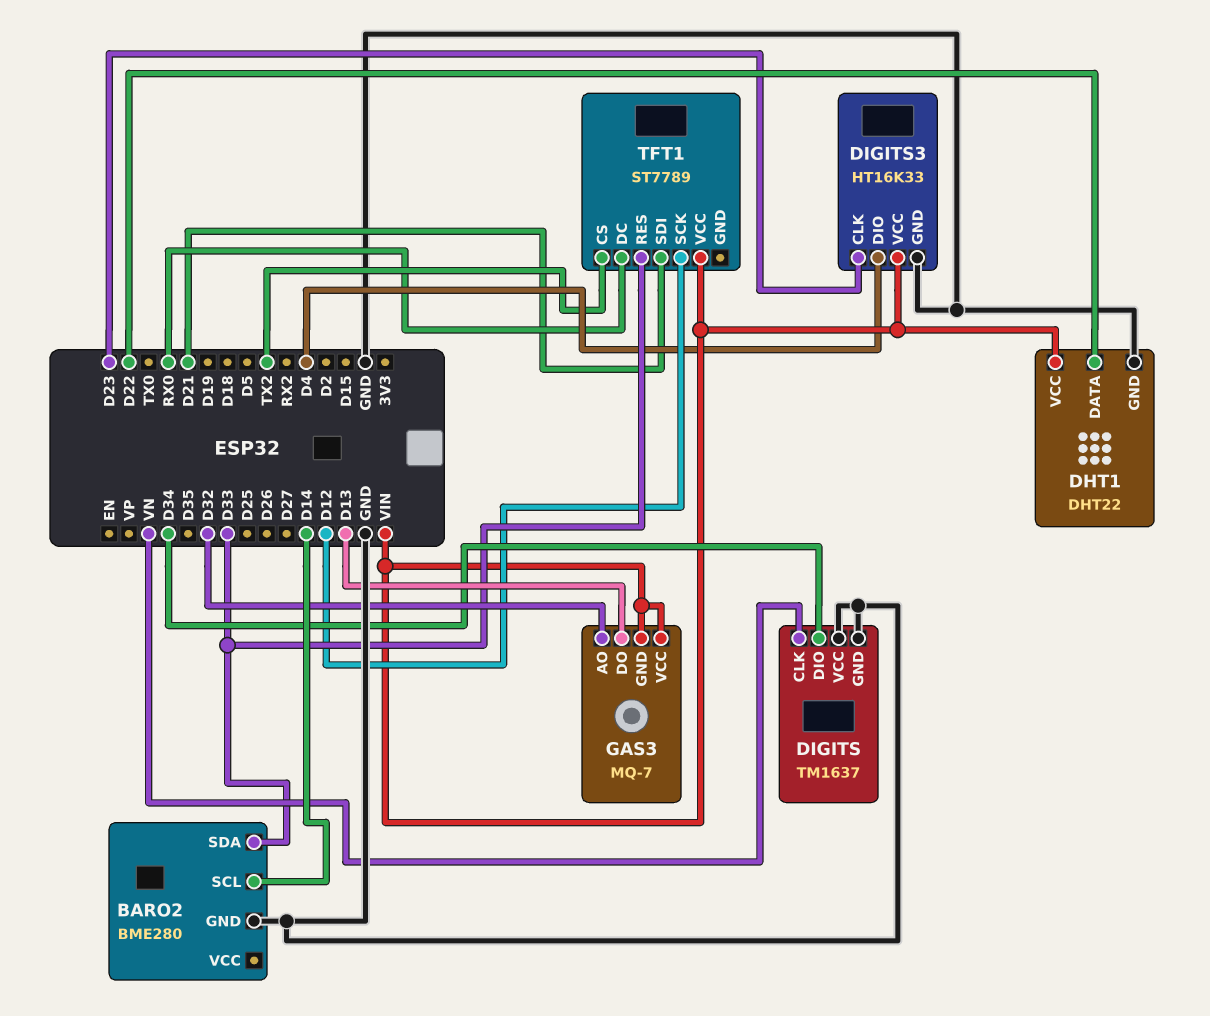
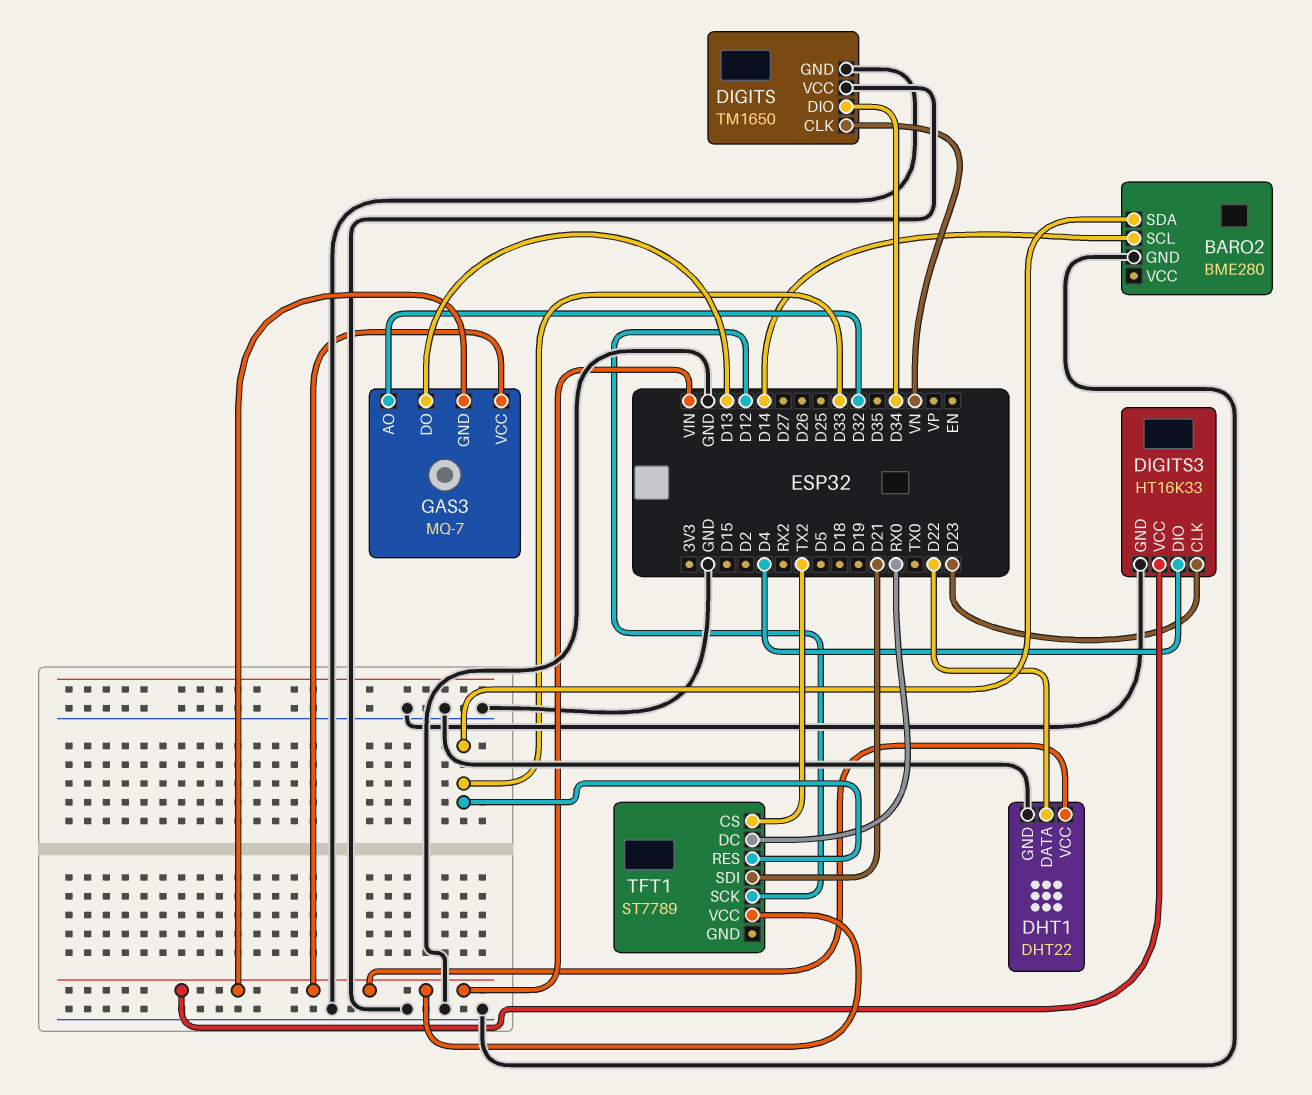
DIGITS: TM1637 -> TM1650

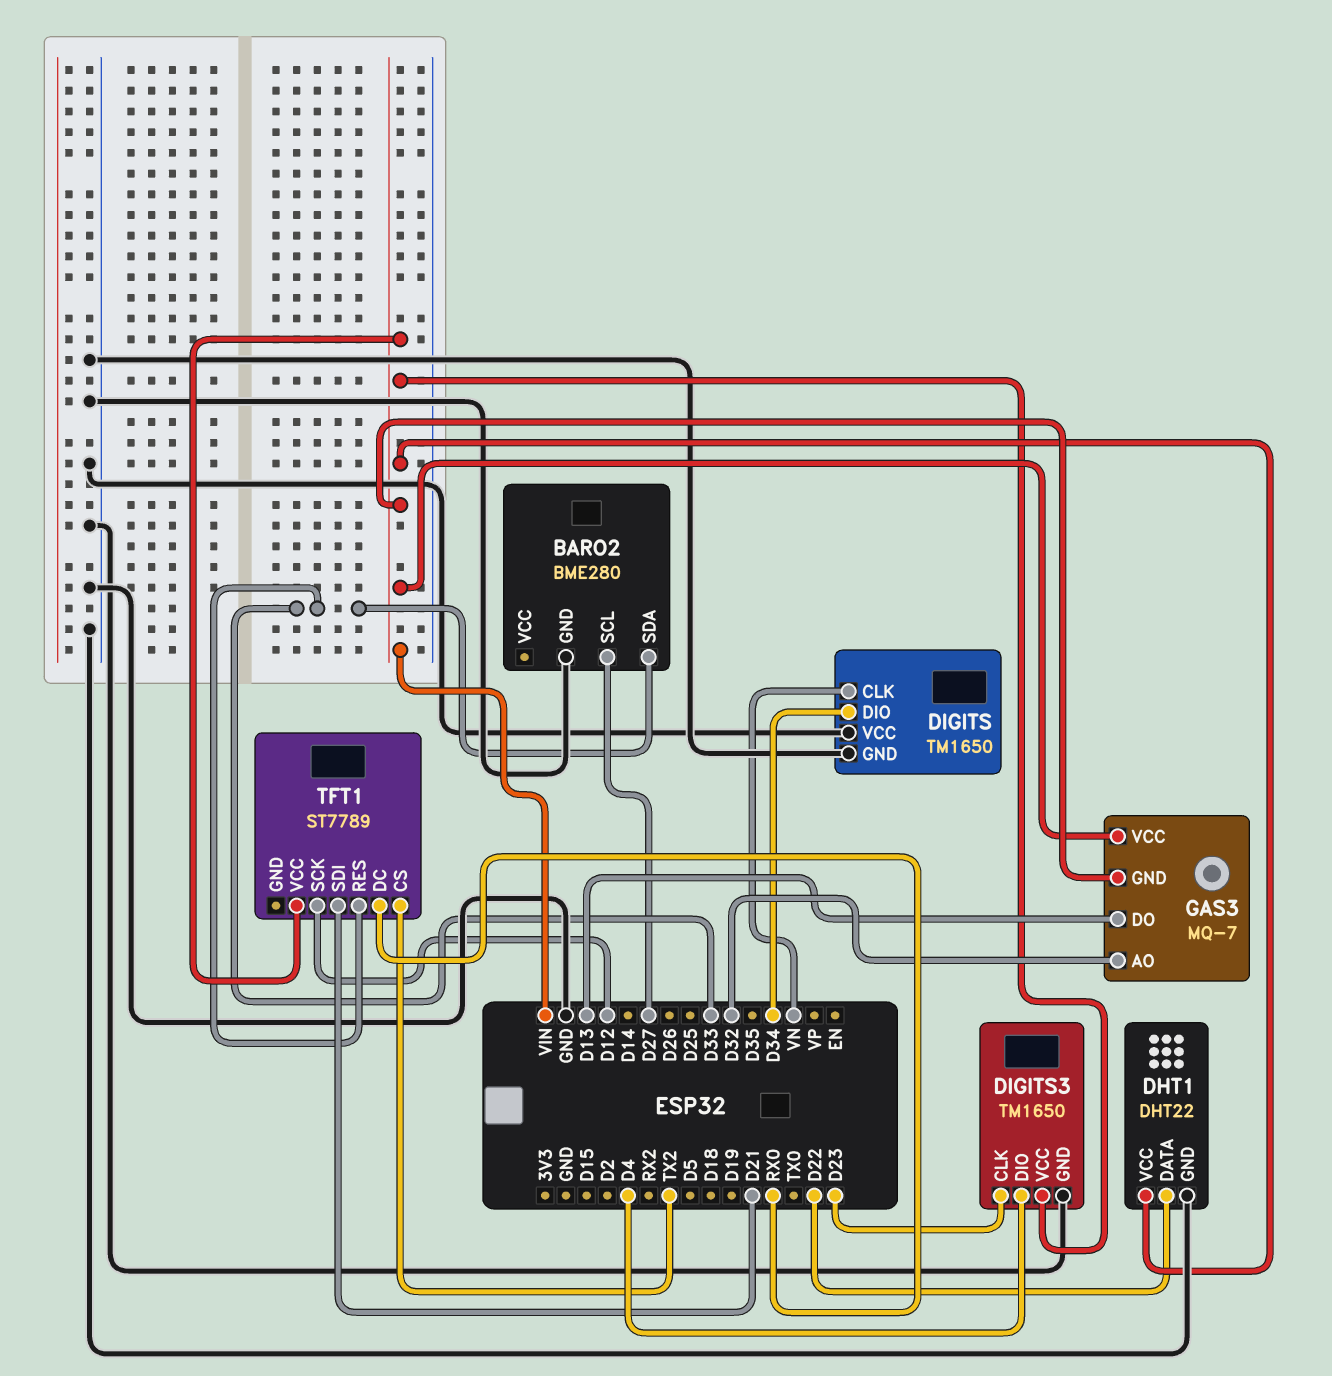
BARO2 pin SCL: D14 -> D27
DIGITS3: HT16K33 -> TM1650

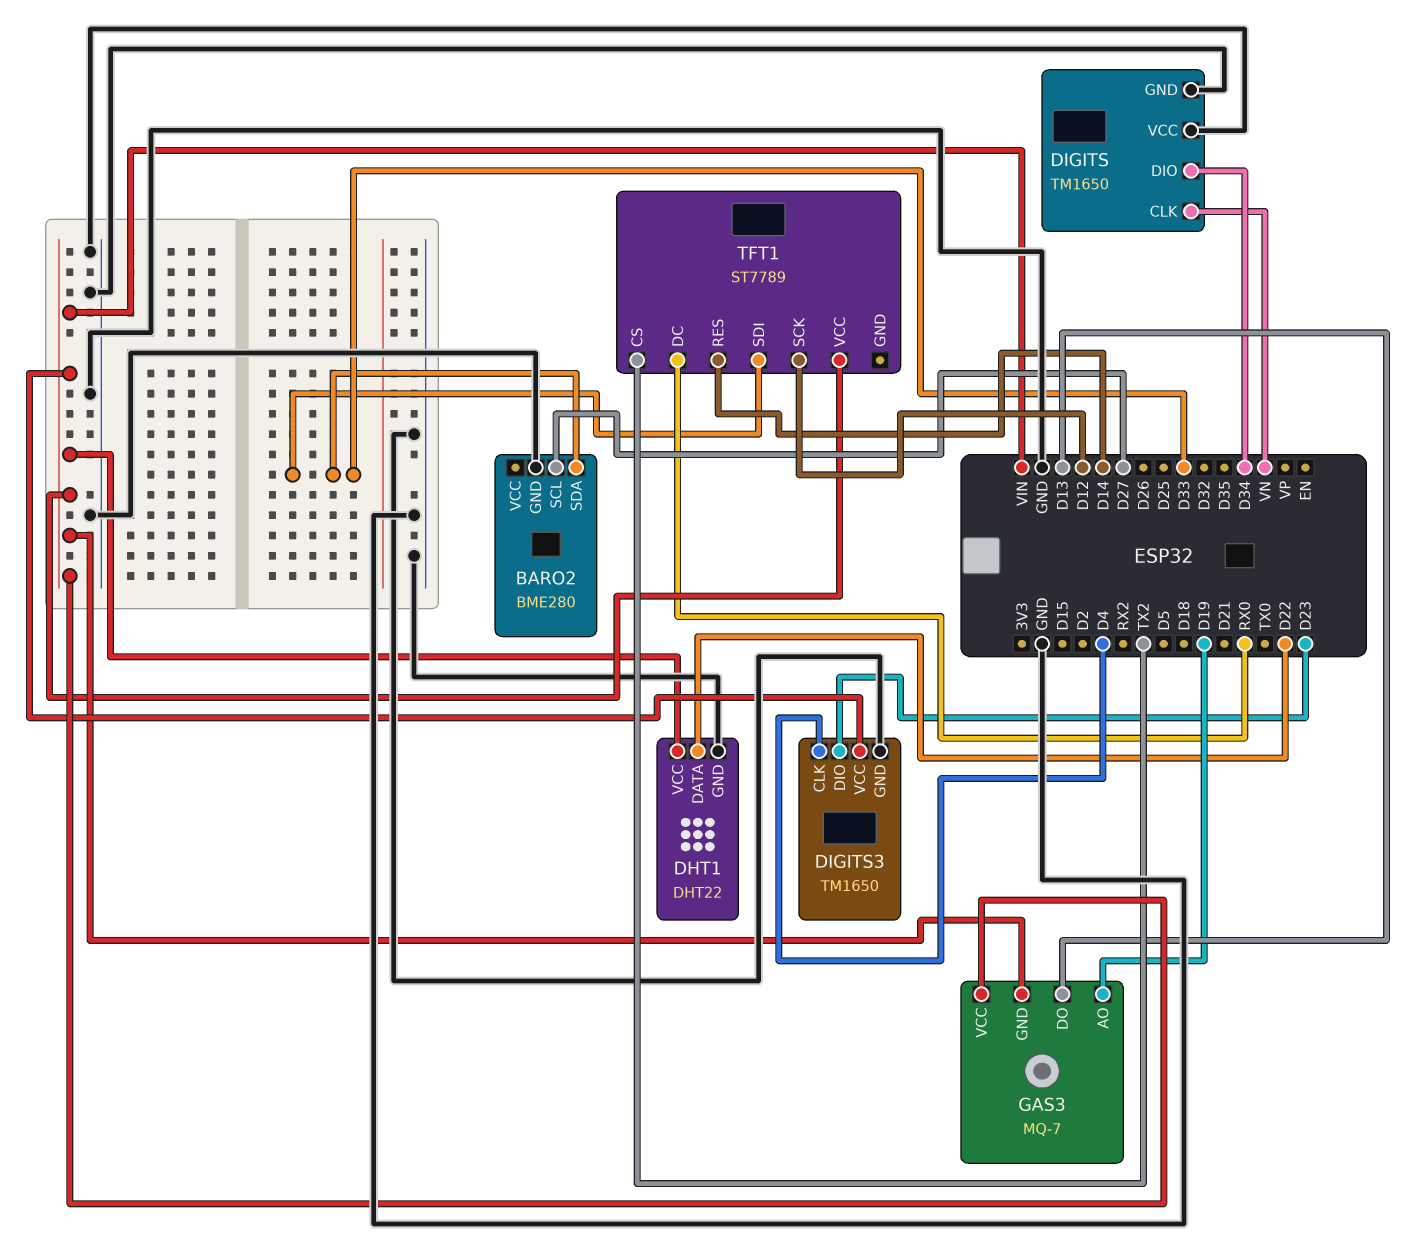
DIGITS3 pin CLK: D23 -> D4
DIGITS3 pin DIO: D4 -> D23
GAS3 pin AO: D32 -> D19
TFT1 pin RES: D33 -> D14
TFT1 pin SDI: D21 -> D33

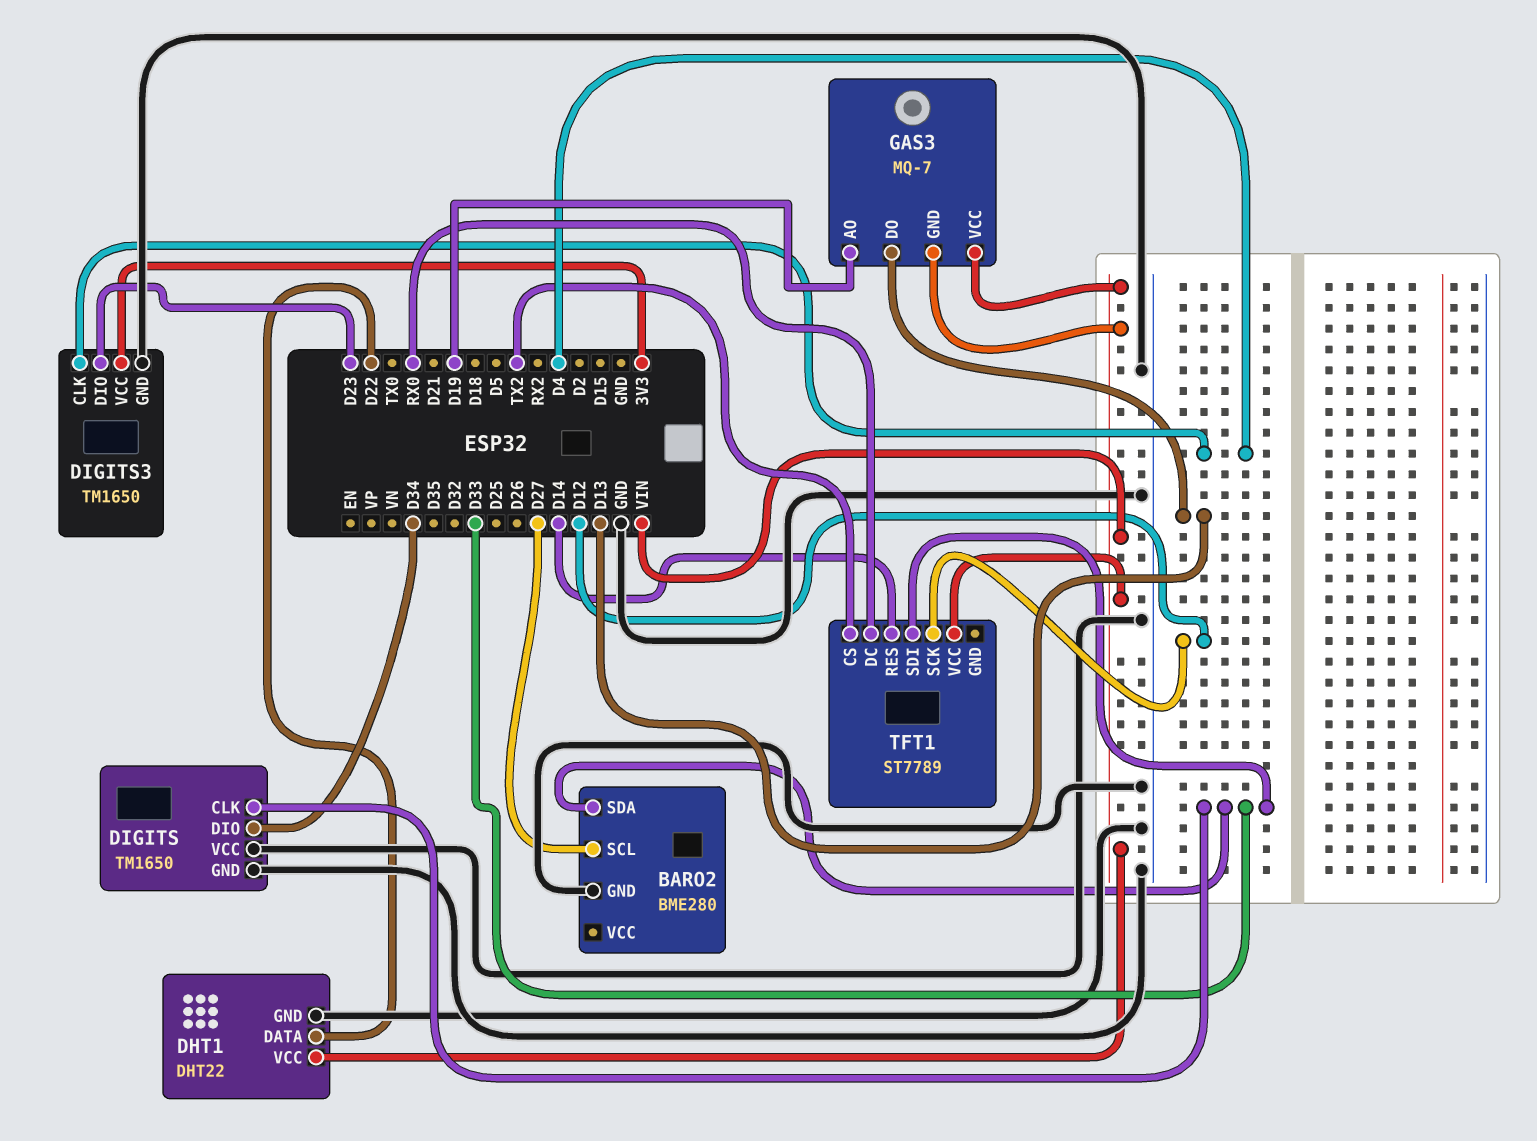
DIGITS pin CLK: VN -> D33
DIGITS3 pin VCC: VIN -> 3V3

